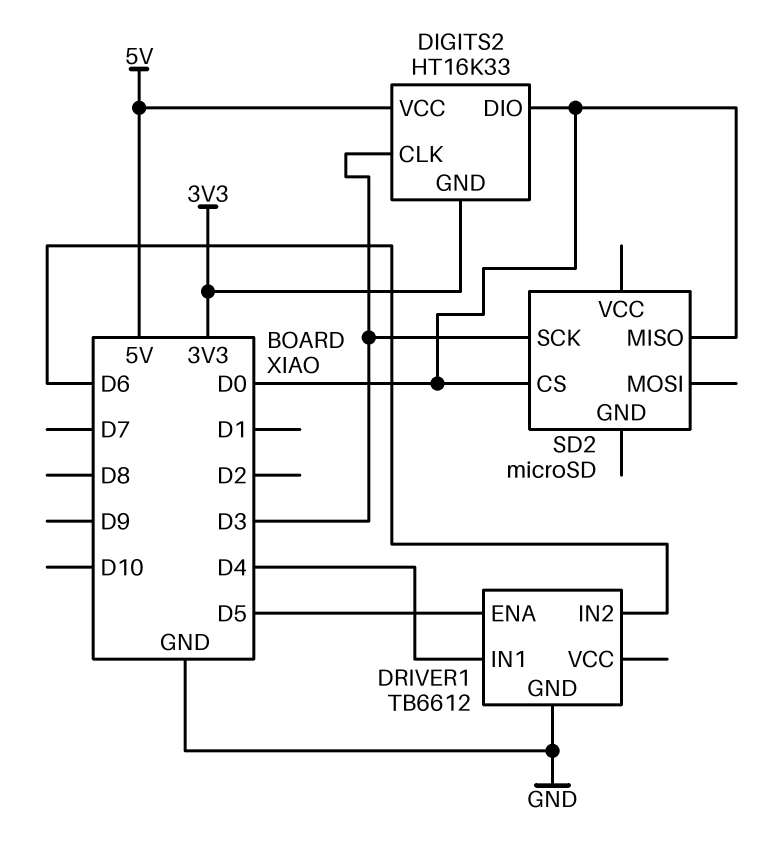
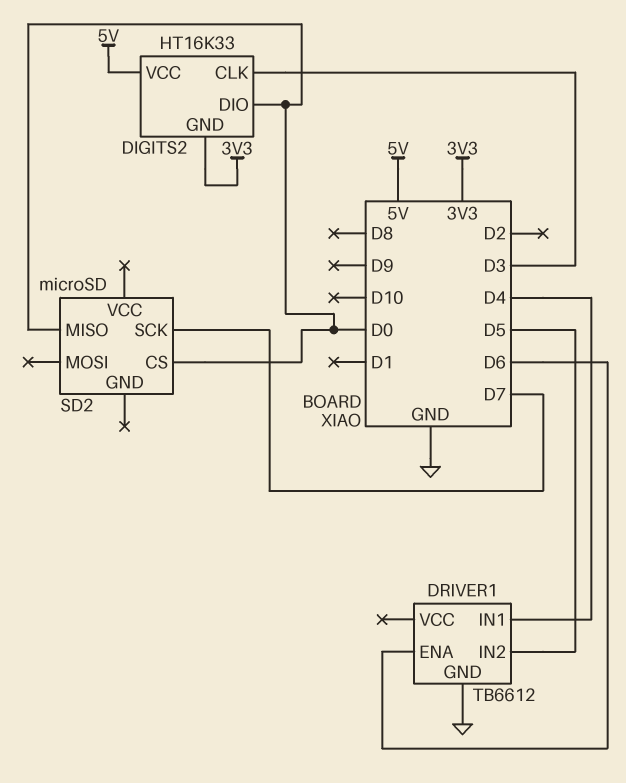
DRIVER1 pin ENA: D5 -> D6
DRIVER1 pin IN2: D6 -> D5
SD2 pin SCK: D3 -> D7

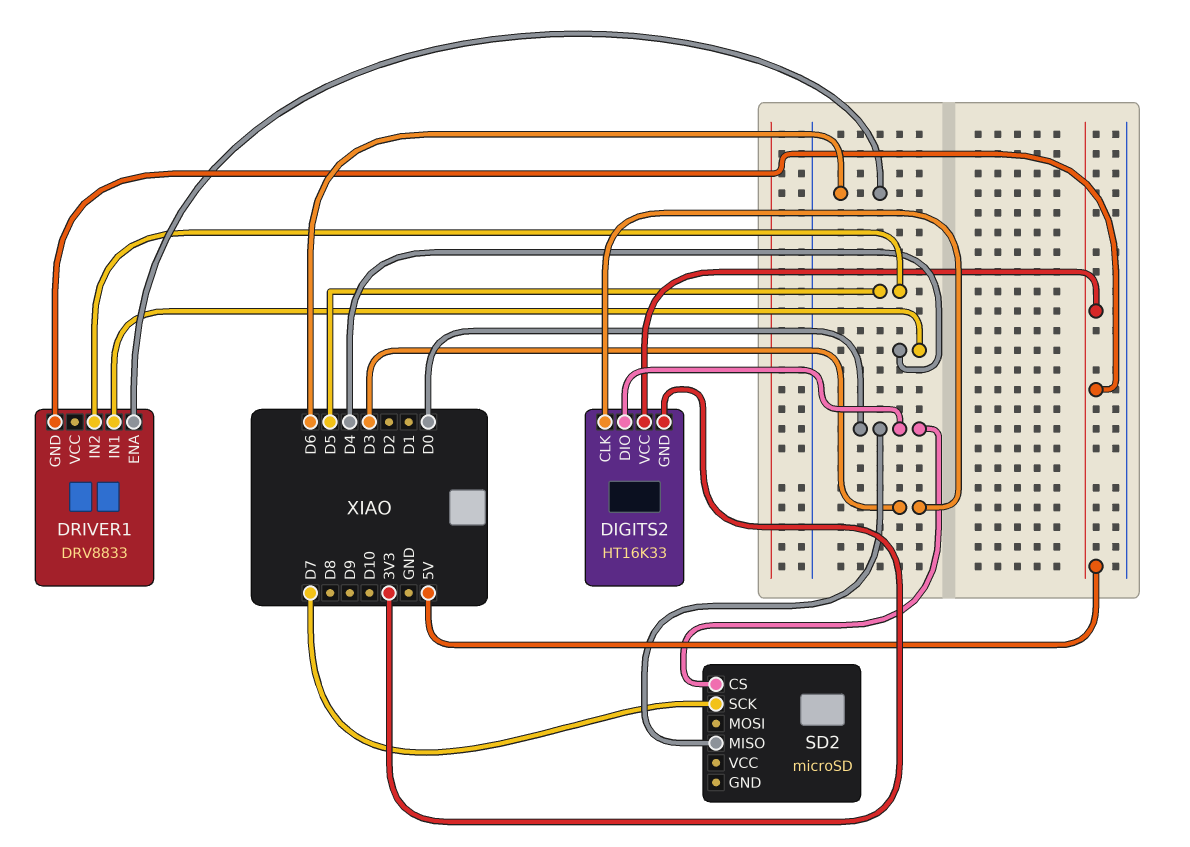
DRIVER1: TB6612 -> DRV8833
DRIVER1 pin GND: GND -> 5V

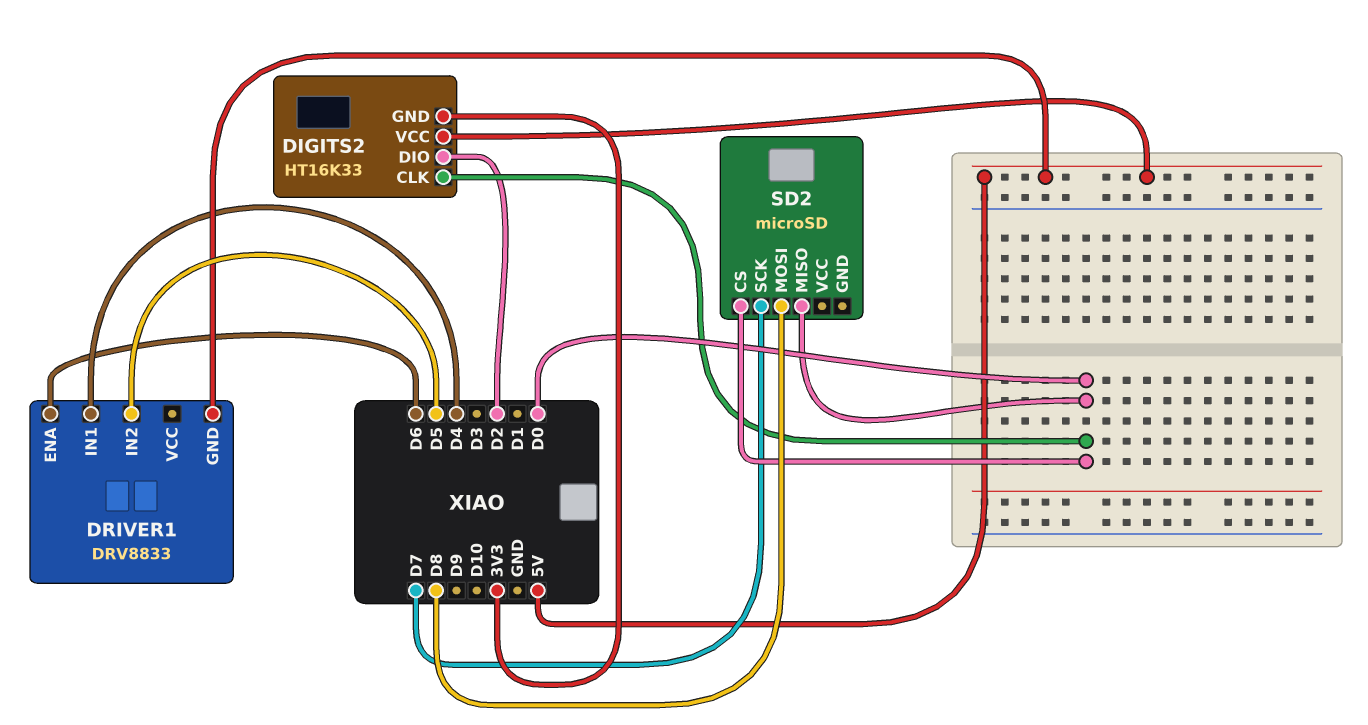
DIGITS2 pin CLK: D3 -> D0
DIGITS2 pin DIO: D0 -> D2
SD2 pin MOSI: none -> D8

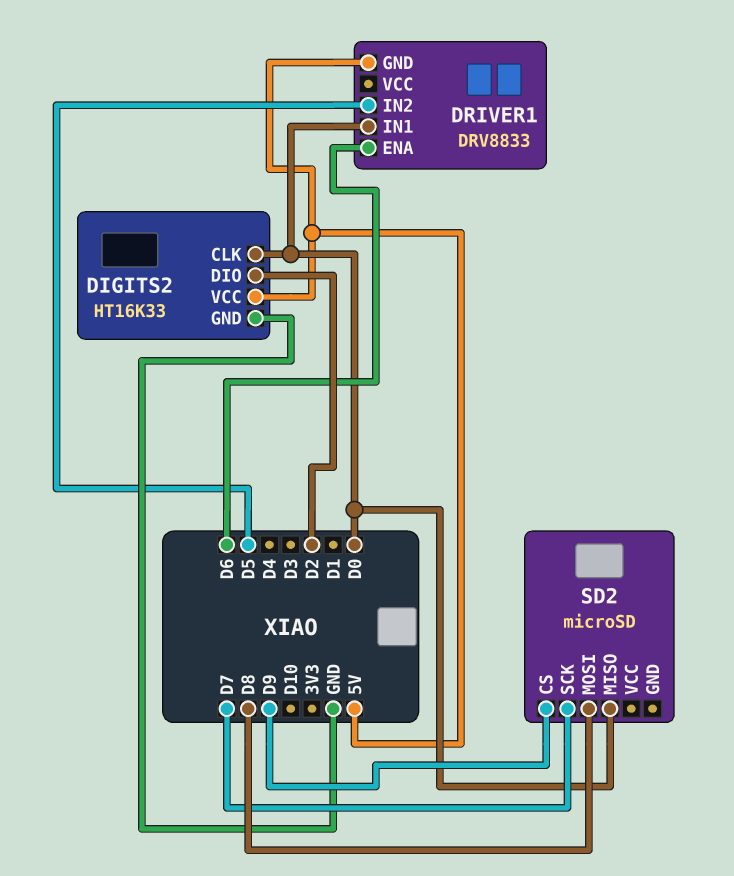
DIGITS2 pin GND: 3V3 -> GND
DRIVER1 pin IN1: D4 -> D0
SD2 pin CS: D0 -> D9

